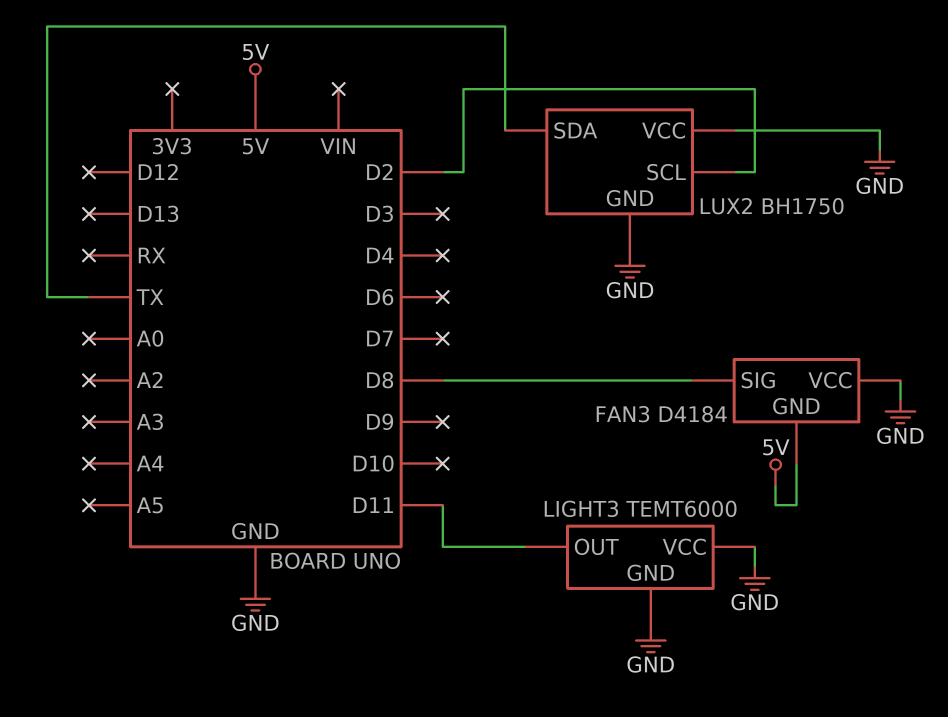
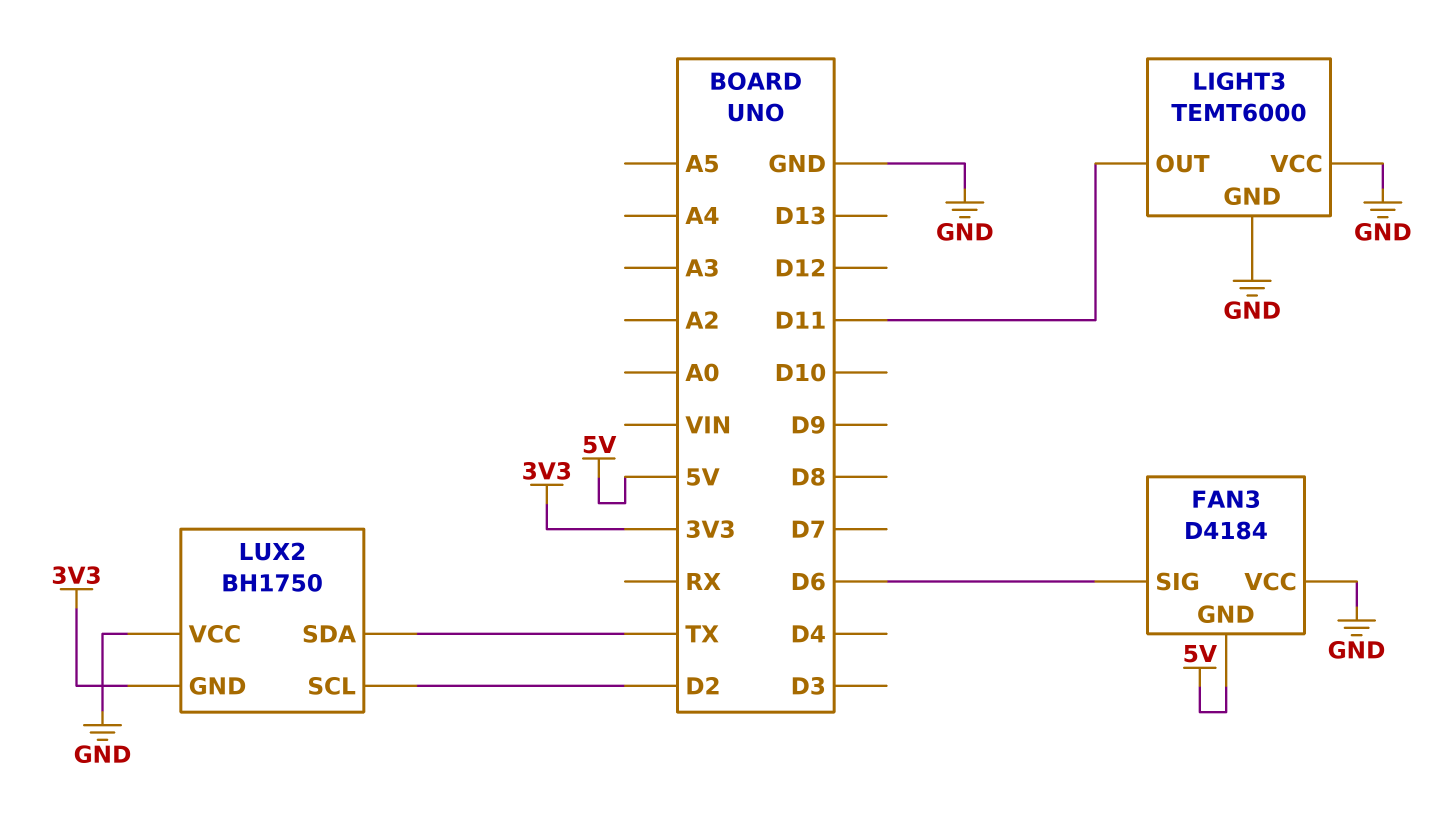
FAN3 pin SIG: D8 -> D6
LUX2 pin GND: GND -> 3V3

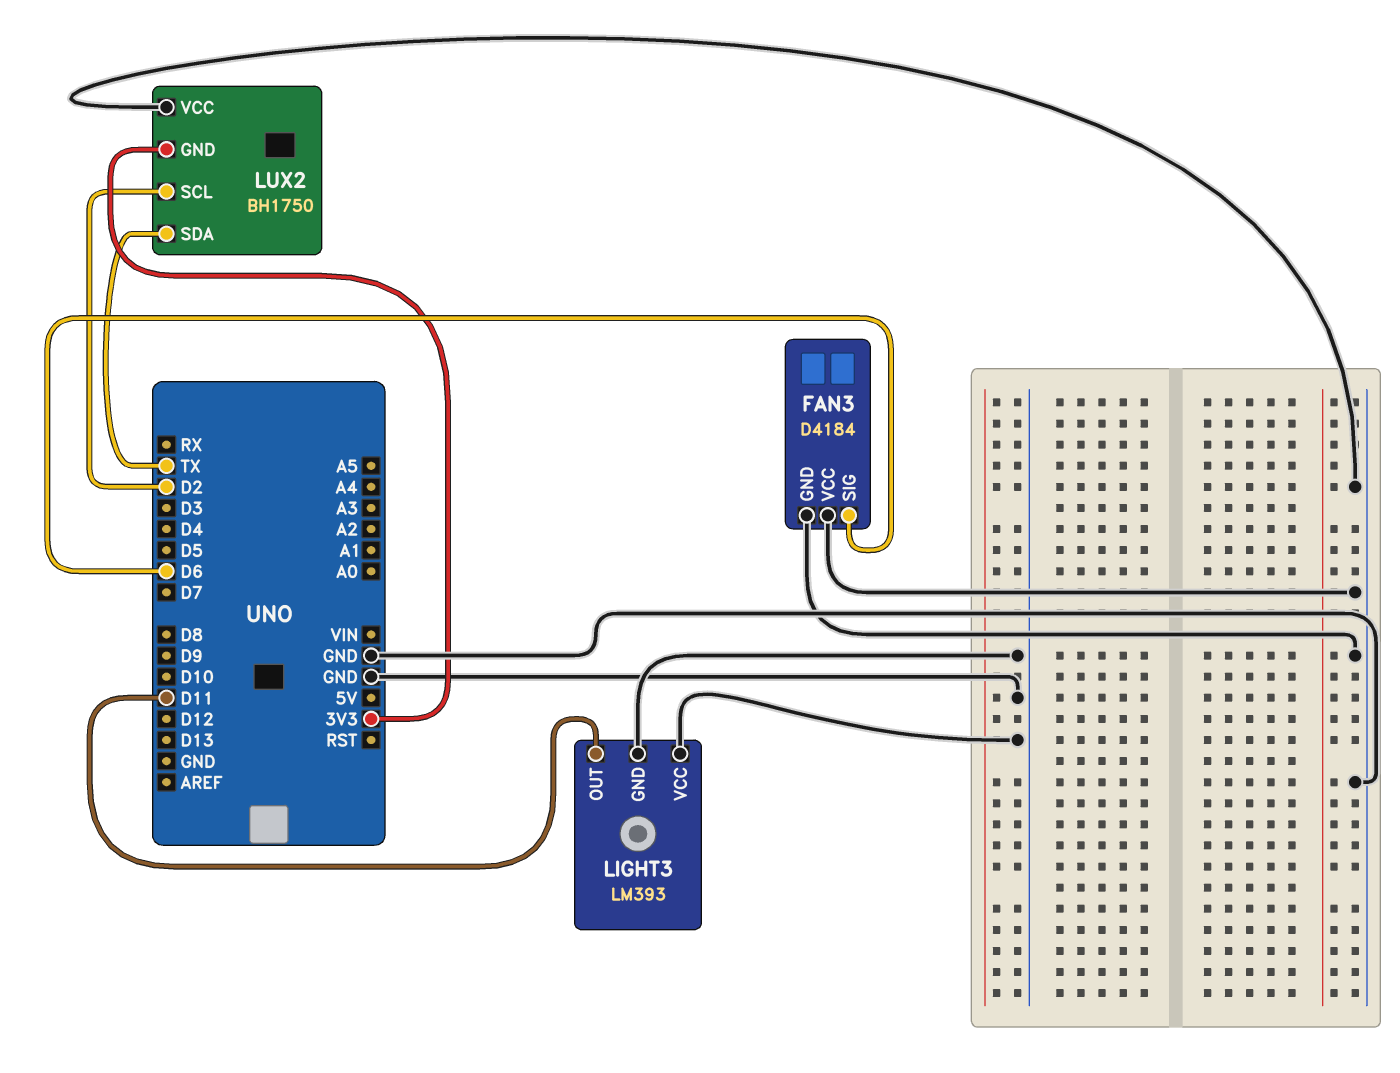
FAN3 pin GND: 5V -> GND
LIGHT3: TEMT6000 -> LM393

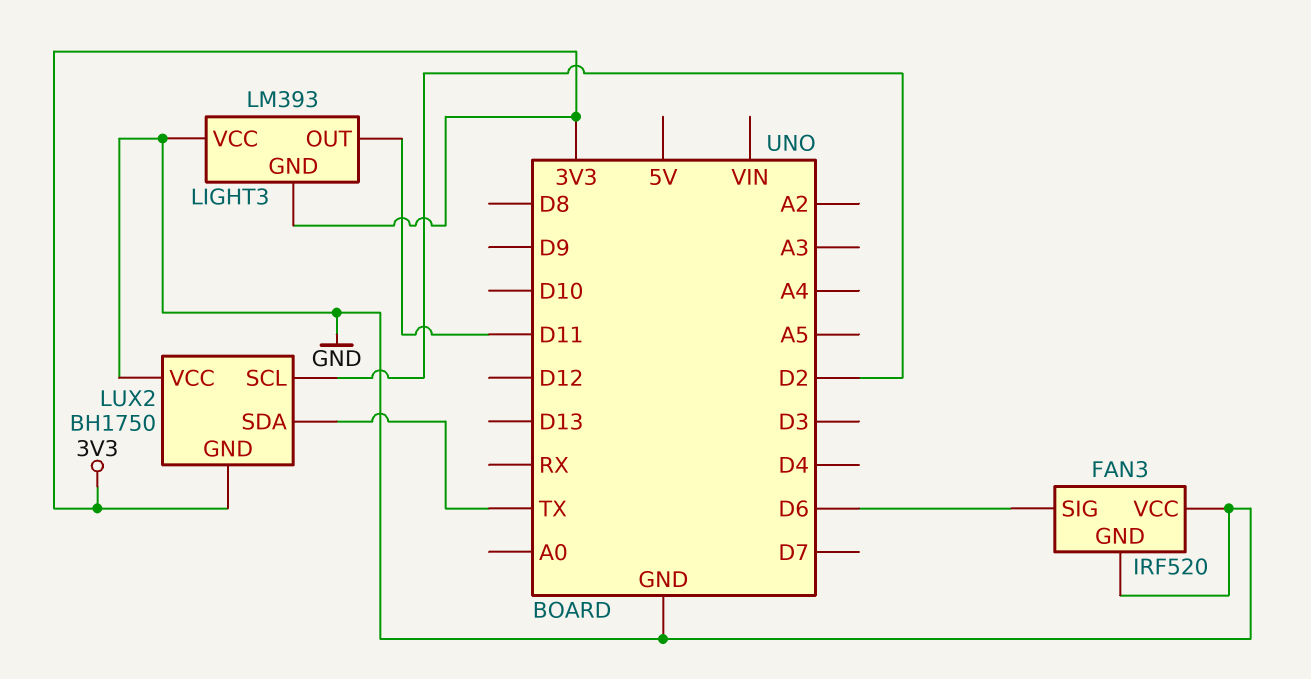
FAN3: D4184 -> IRF520
LIGHT3 pin GND: GND -> 3V3

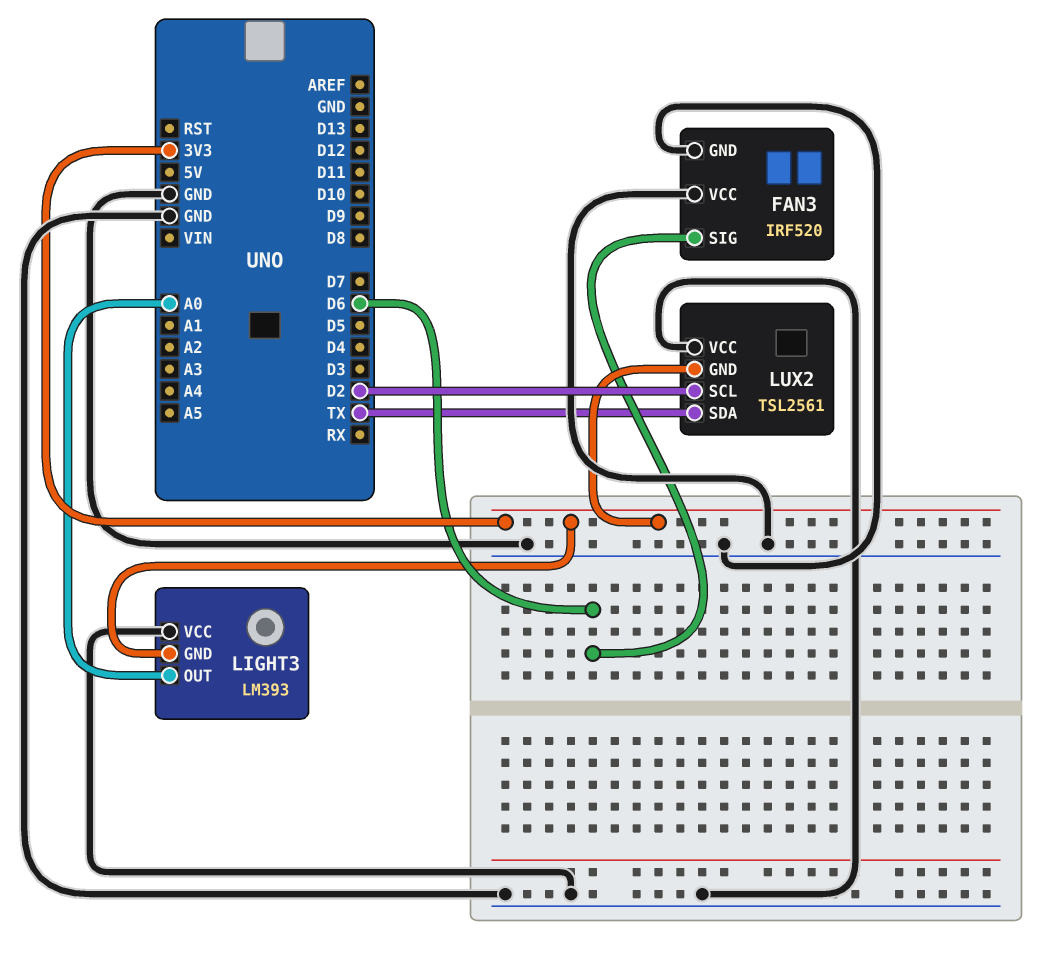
LIGHT3 pin OUT: D11 -> A0
LUX2: BH1750 -> TSL2561

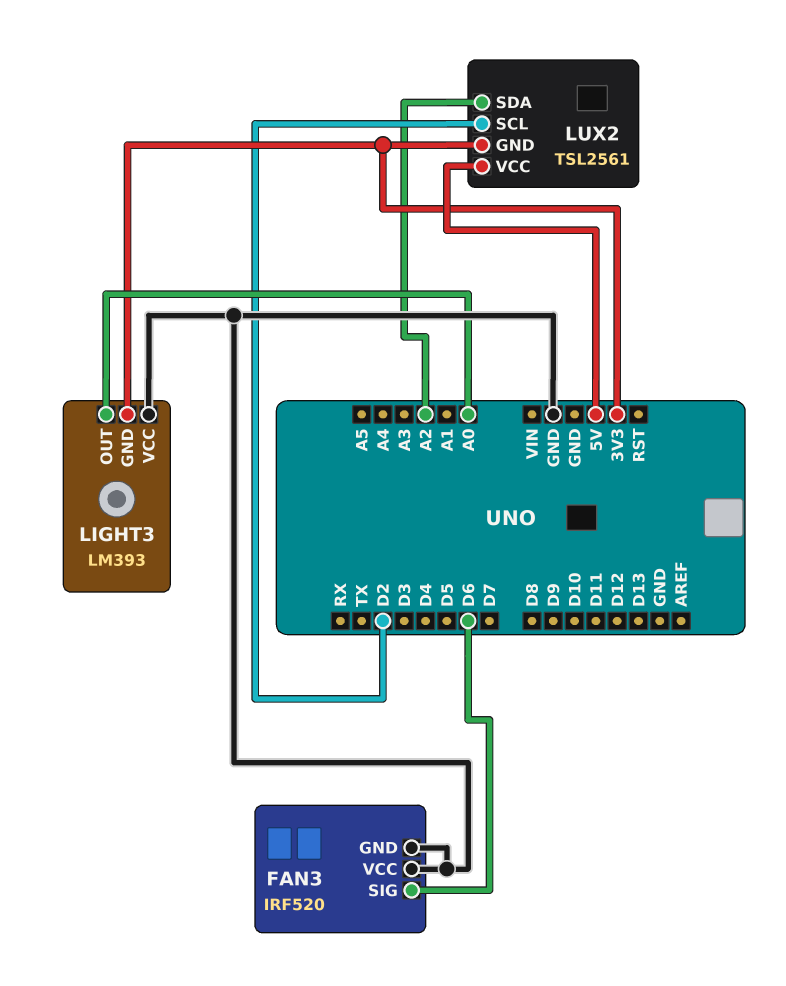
LUX2 pin SDA: TX -> A2
LUX2 pin VCC: GND -> 5V

